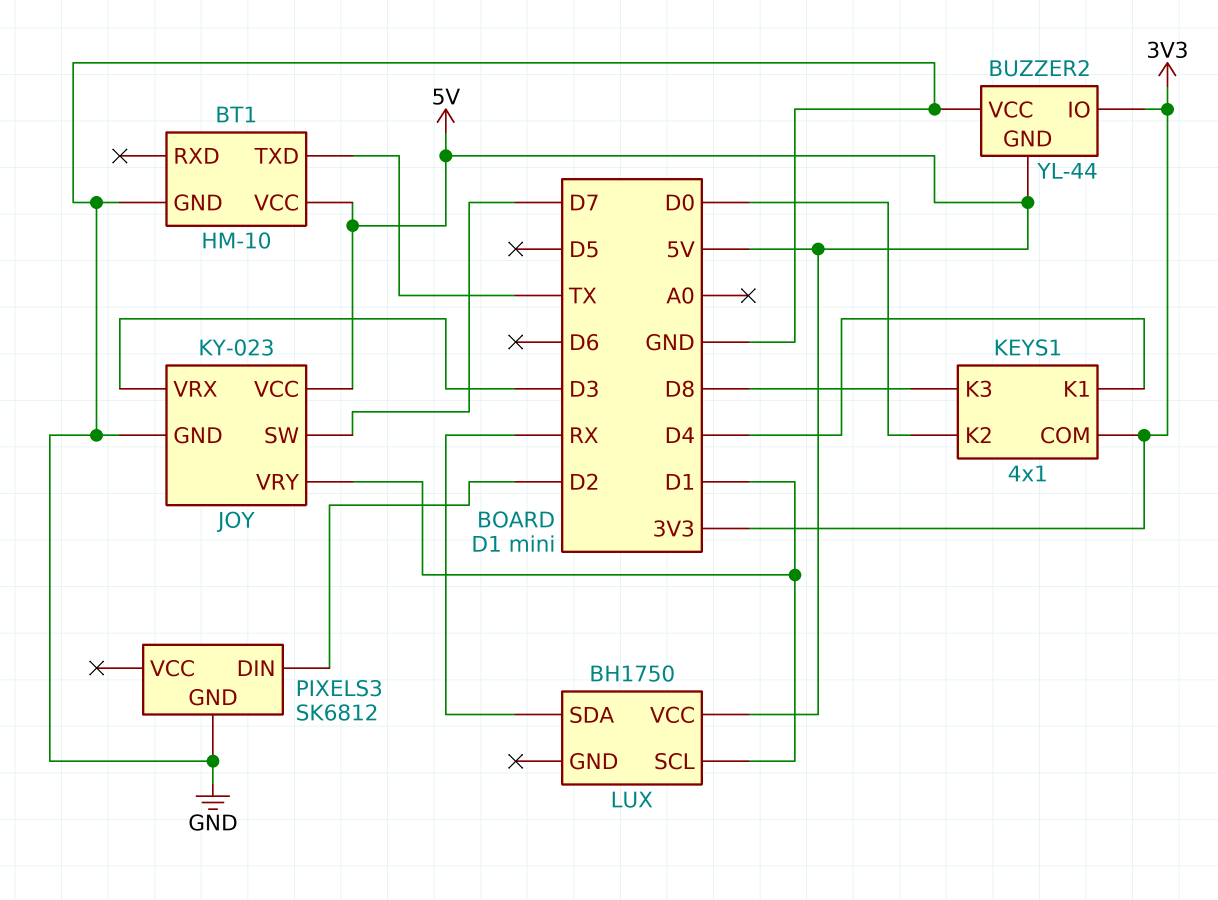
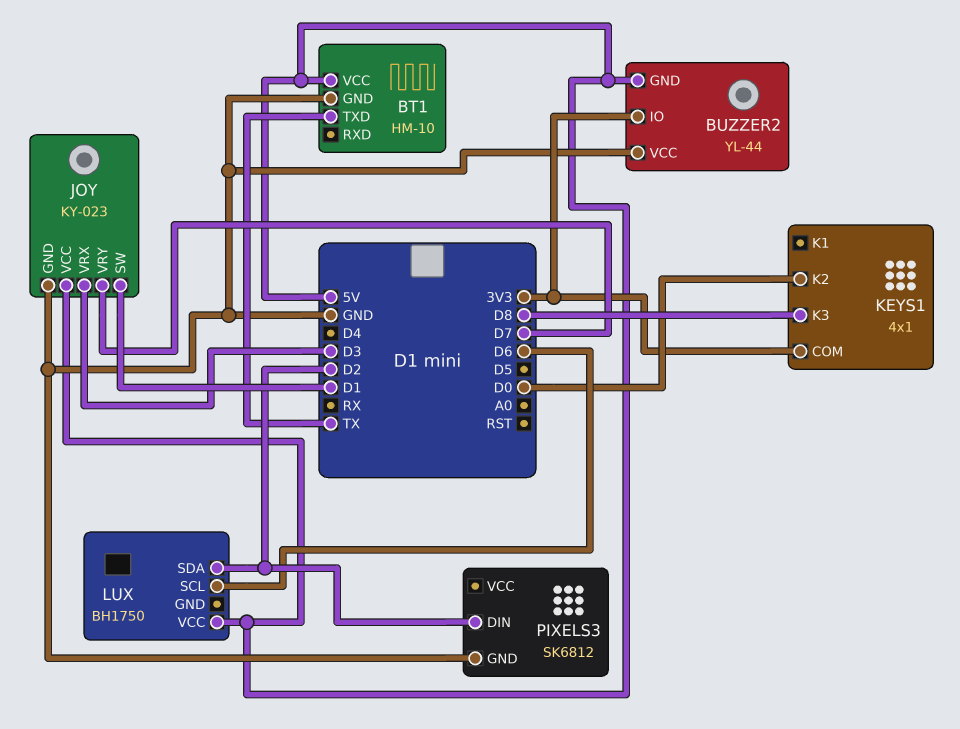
JOY pin SW: D7 -> D1
JOY pin VRY: D1 -> D7
KEYS1 pin K1: D4 -> none
LUX pin SCL: D1 -> D6
LUX pin SDA: RX -> D2

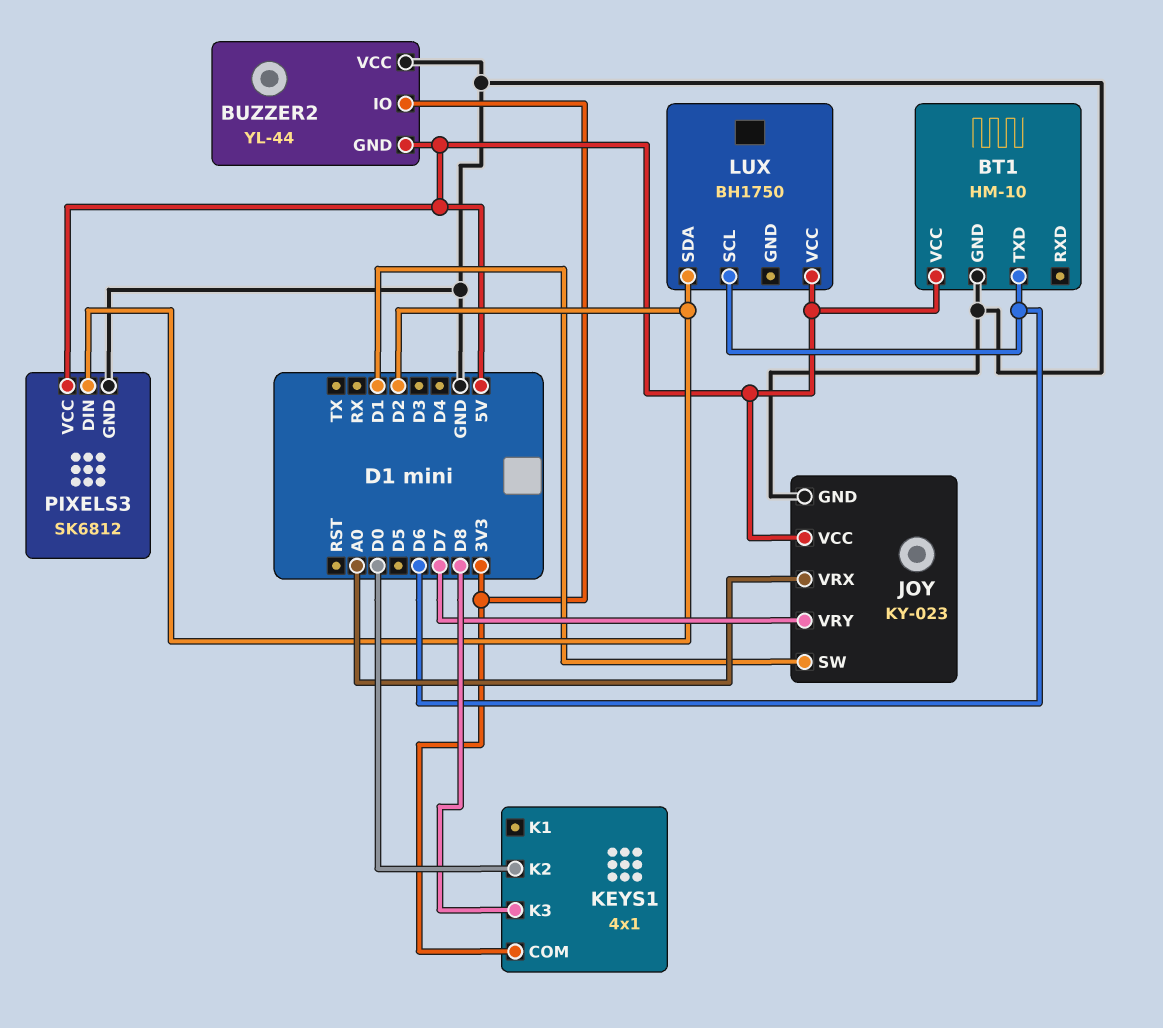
BT1 pin TXD: TX -> D6
JOY pin VRX: D3 -> A0
PIXELS3 pin VCC: none -> 5V

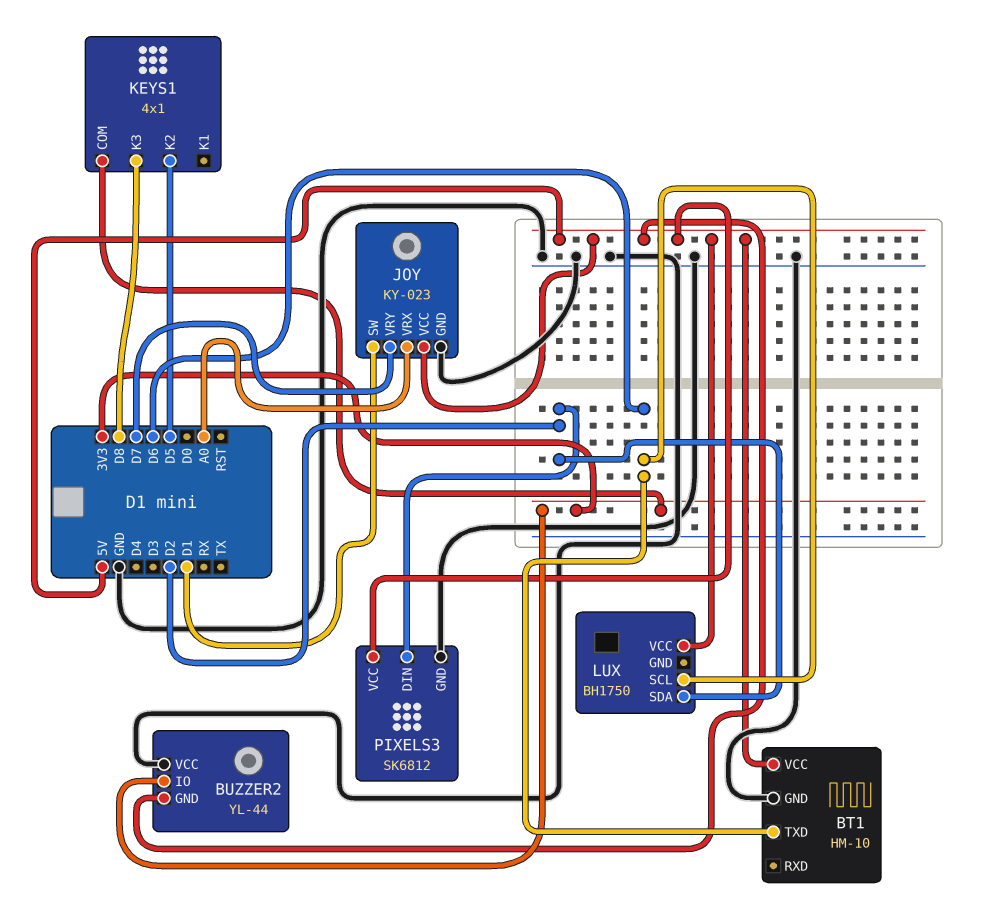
KEYS1 pin K2: D0 -> D5

